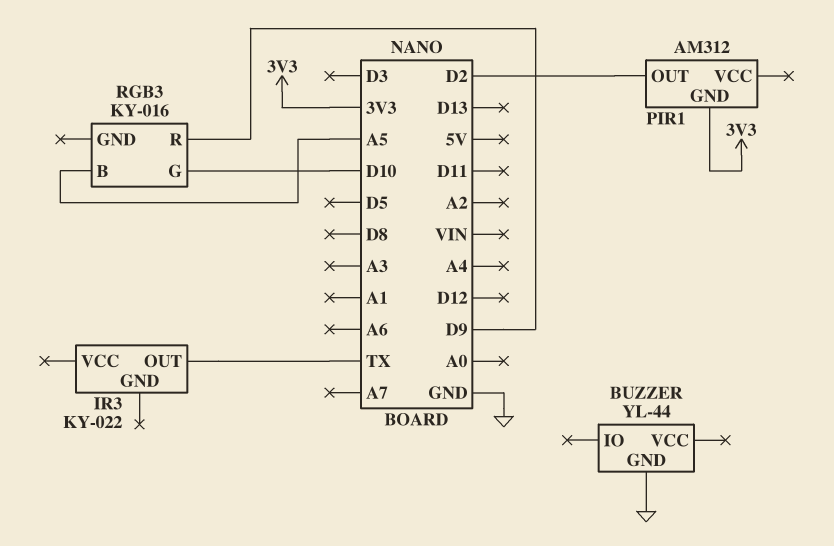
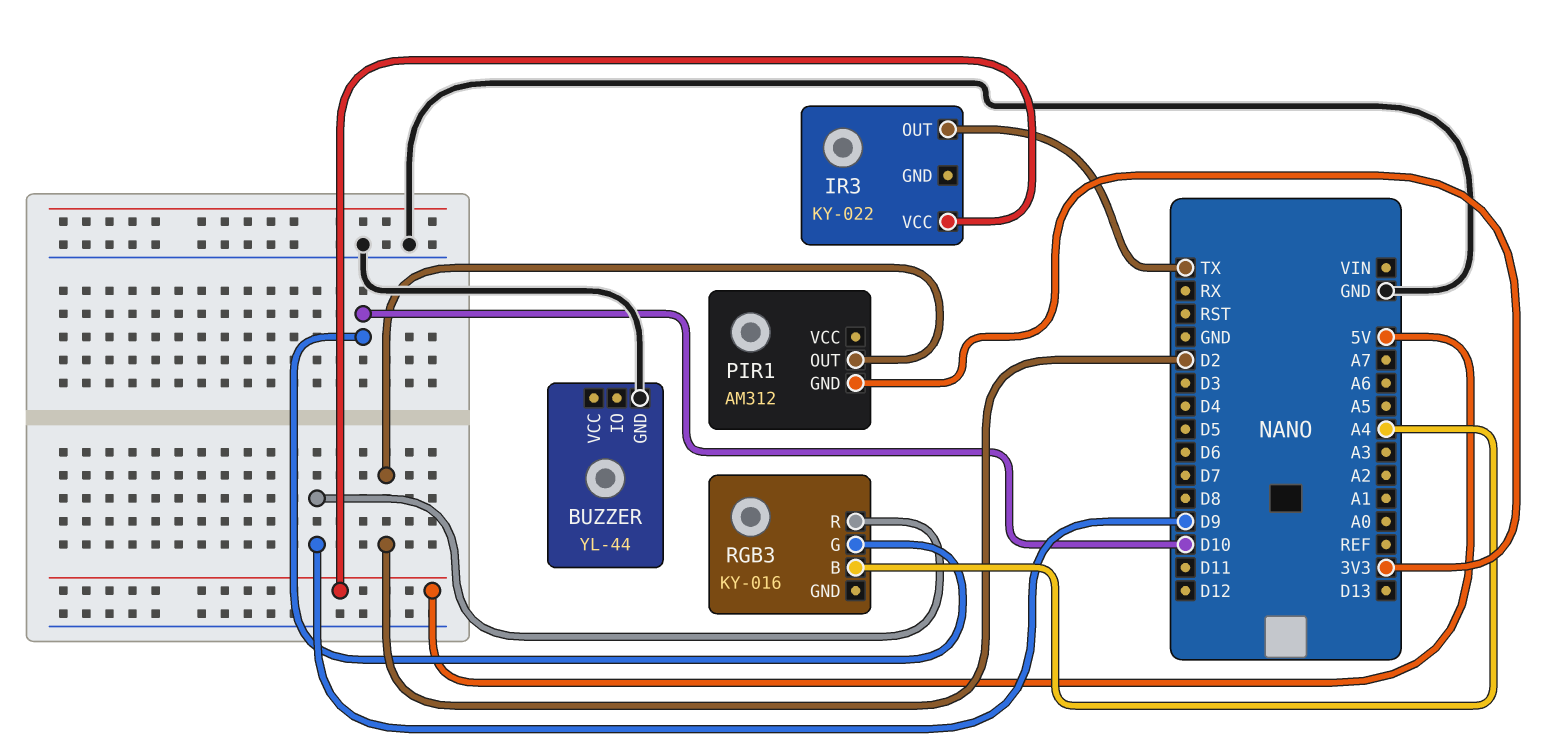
IR3 pin VCC: none -> 5V
RGB3 pin B: A5 -> A4

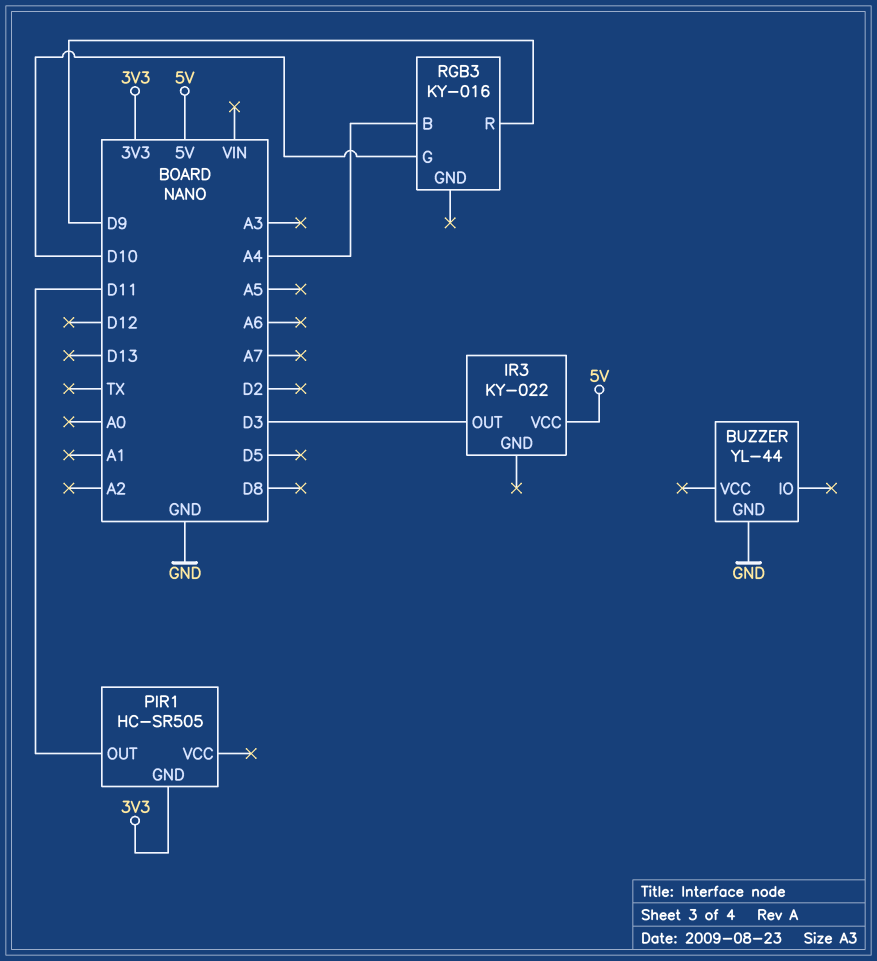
IR3 pin OUT: TX -> D3
PIR1: AM312 -> HC-SR505
PIR1 pin OUT: D2 -> D11

